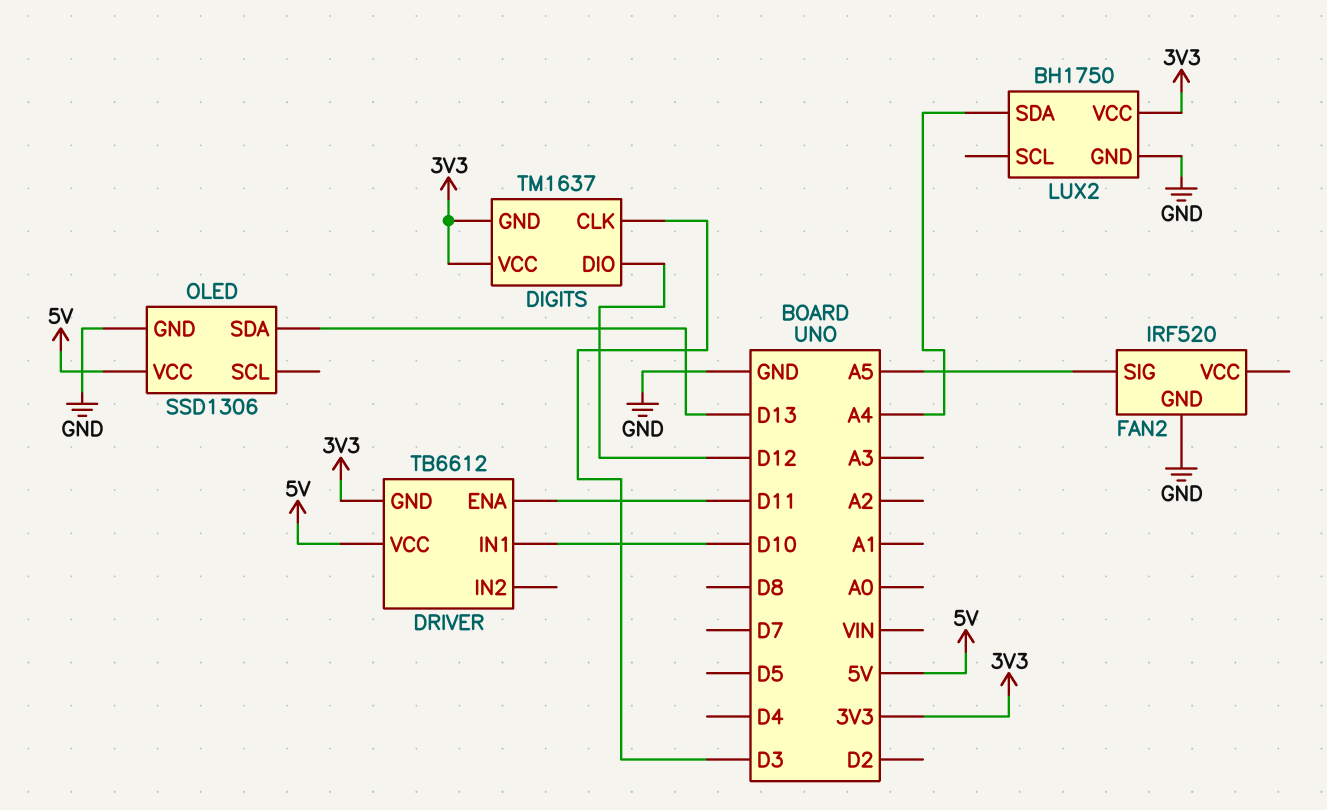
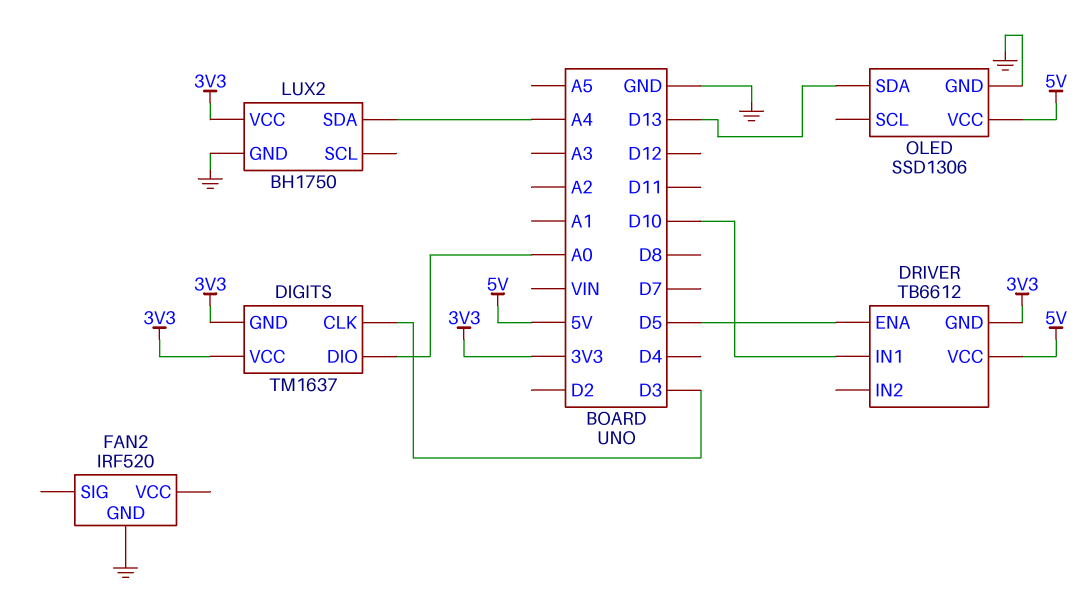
DIGITS pin DIO: D12 -> A0
DRIVER pin ENA: D11 -> D5
FAN2 pin SIG: A5 -> none

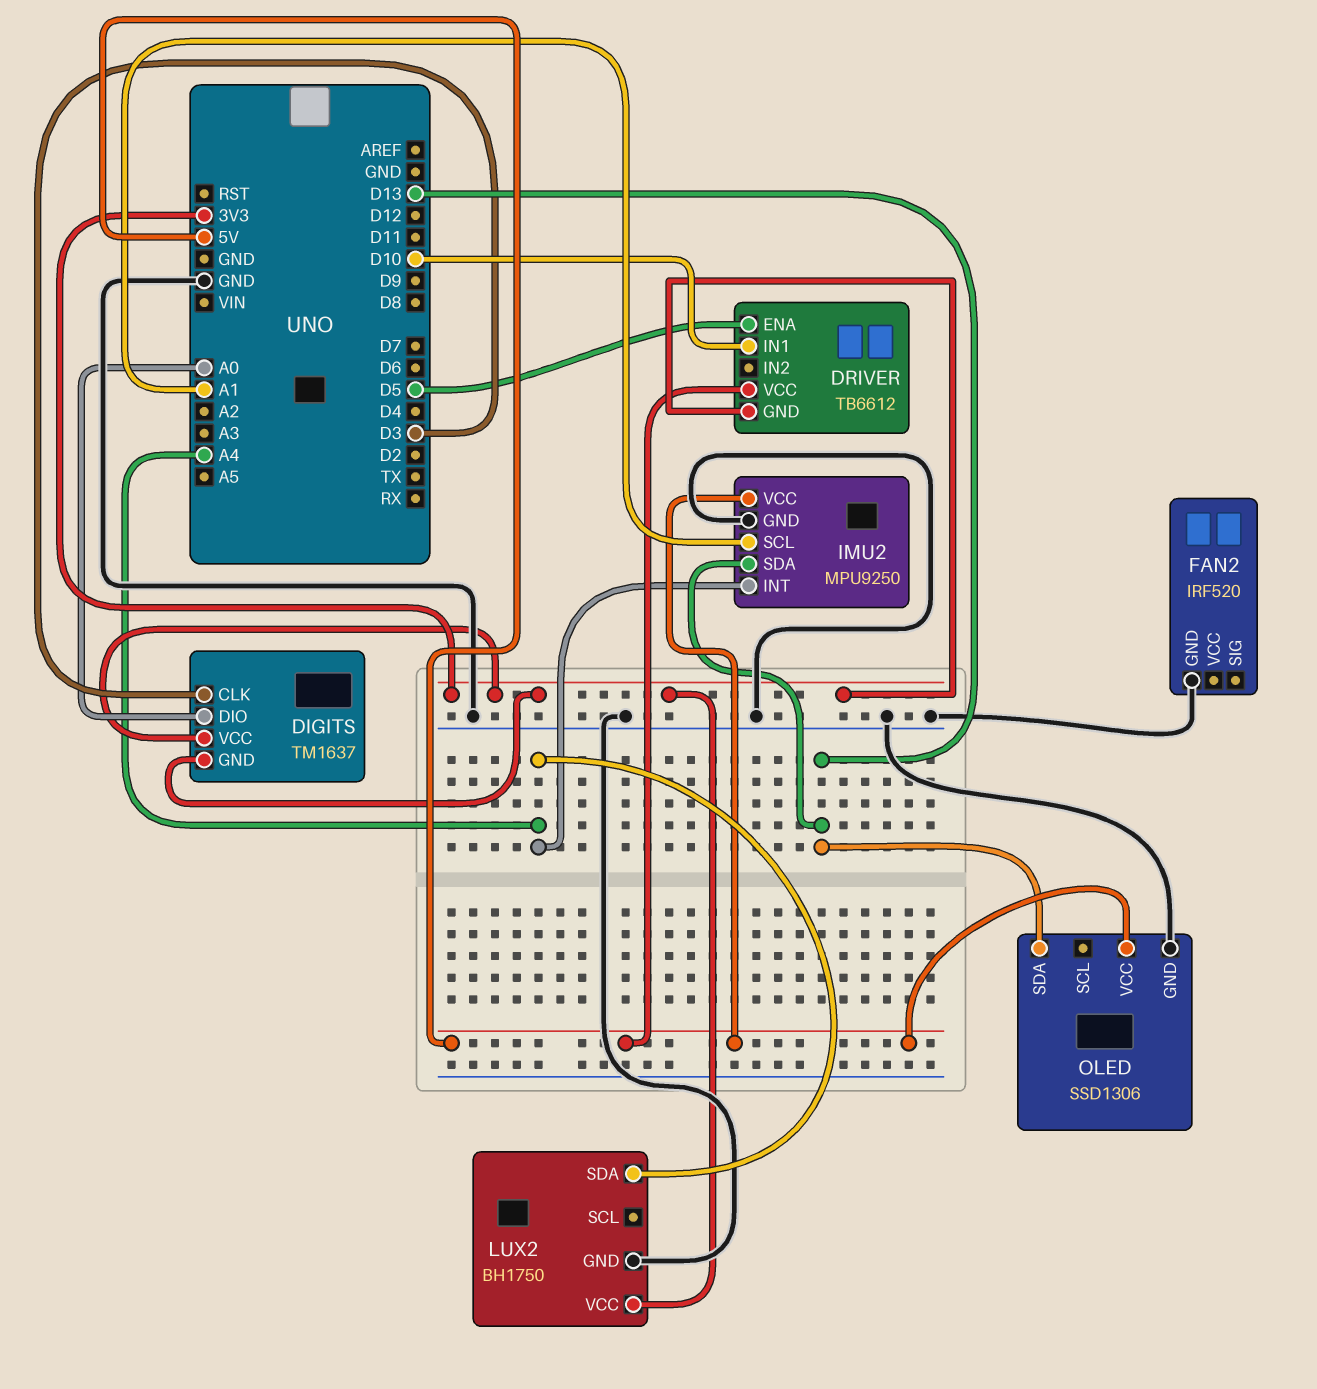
IMU2: none -> MPU9250
IMU2 pin GND: none -> GND
IMU2 pin INT: none -> A4
IMU2 pin SCL: none -> A1
IMU2 pin SDA: none -> D13
IMU2 pin VCC: none -> 5V

